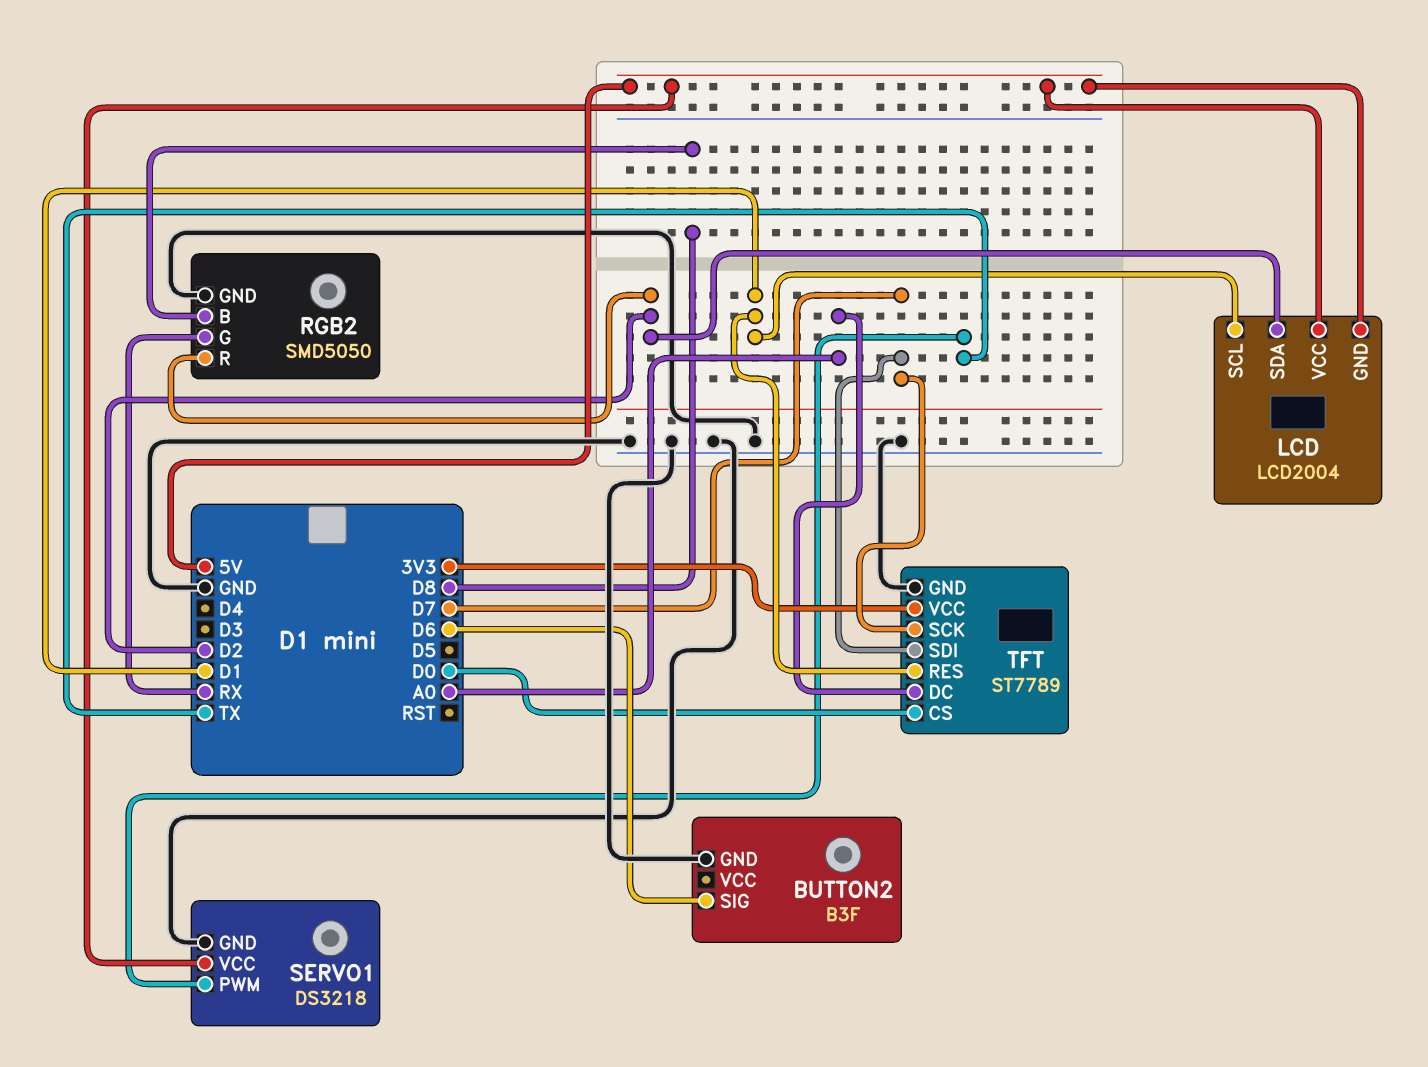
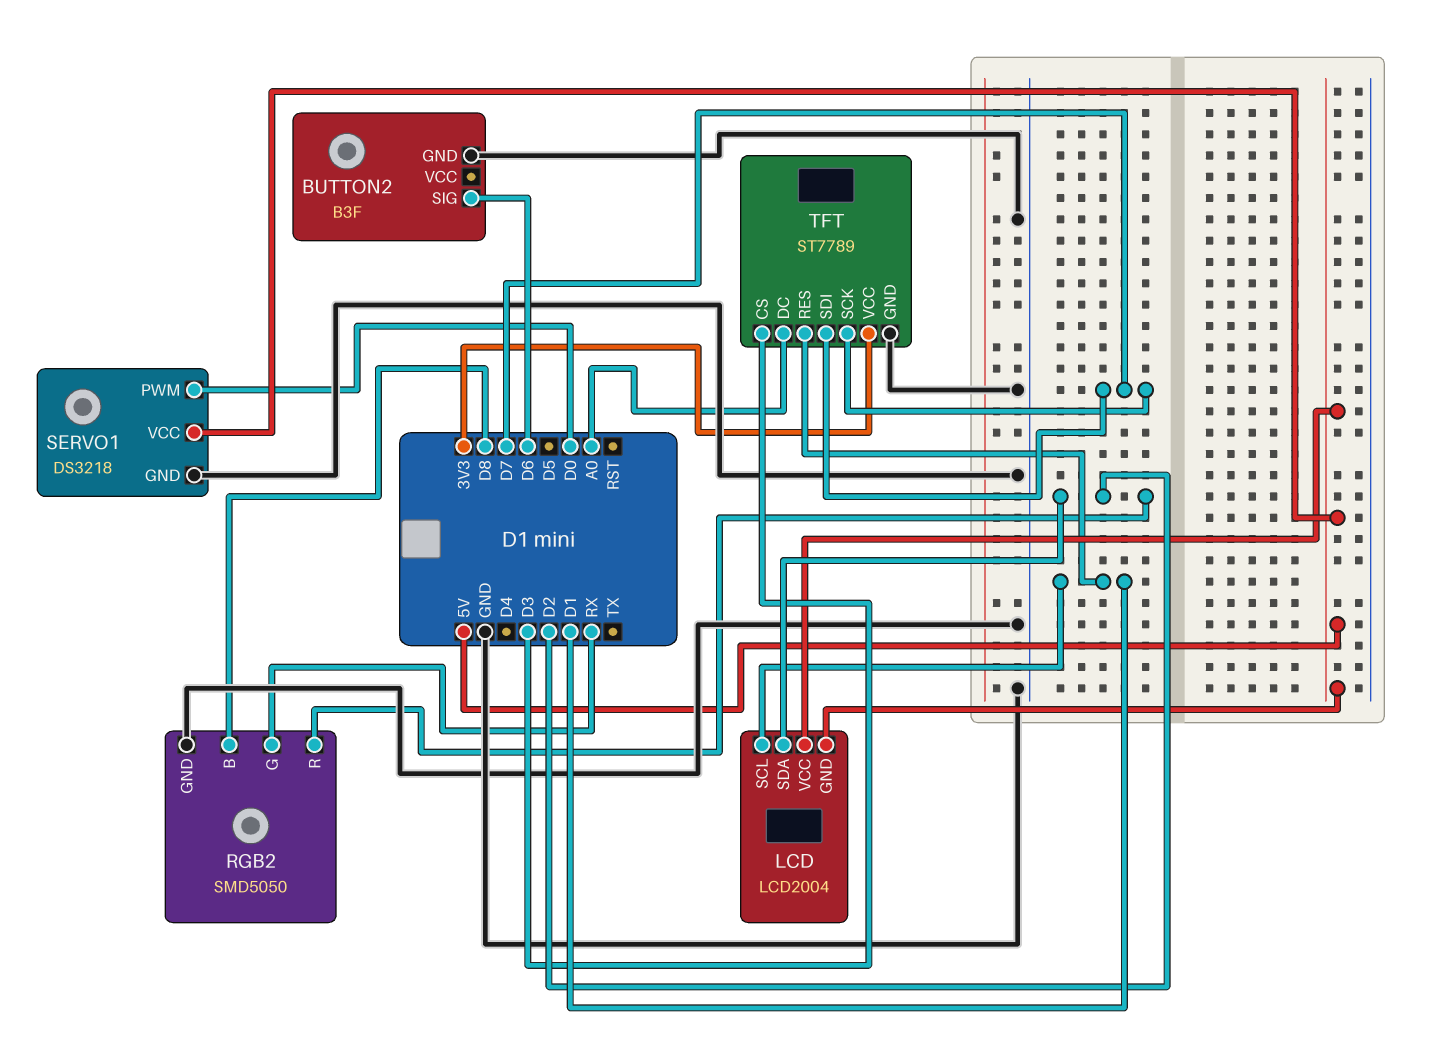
SERVO1 pin PWM: TX -> D0
TFT pin CS: D0 -> D3

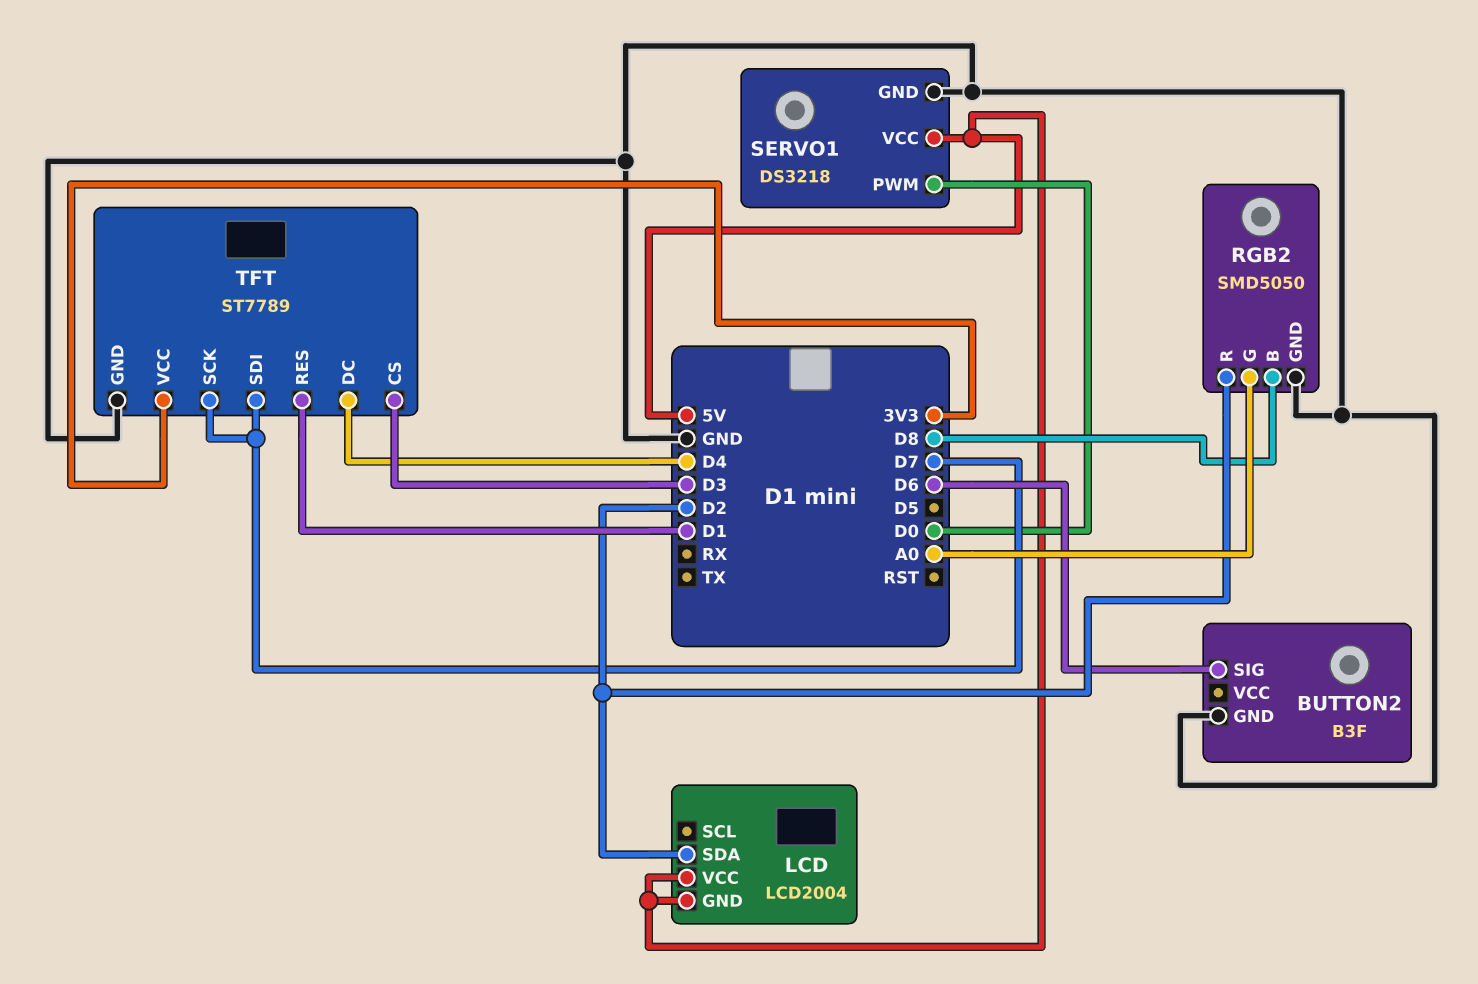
LCD pin SCL: D1 -> none
RGB2 pin G: RX -> A0
TFT pin DC: A0 -> D4

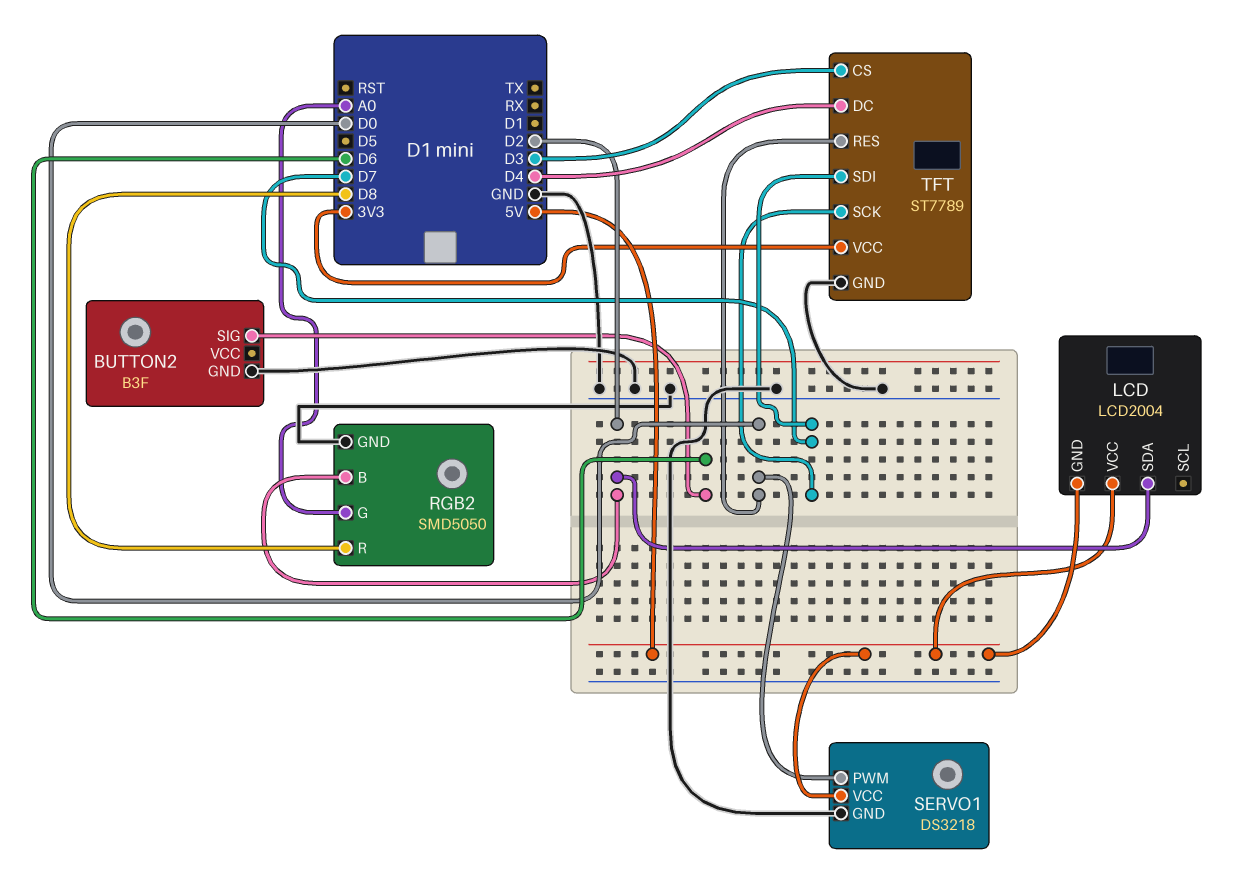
RGB2 pin B: D8 -> D2
RGB2 pin R: D2 -> D8
TFT pin RES: D1 -> D0

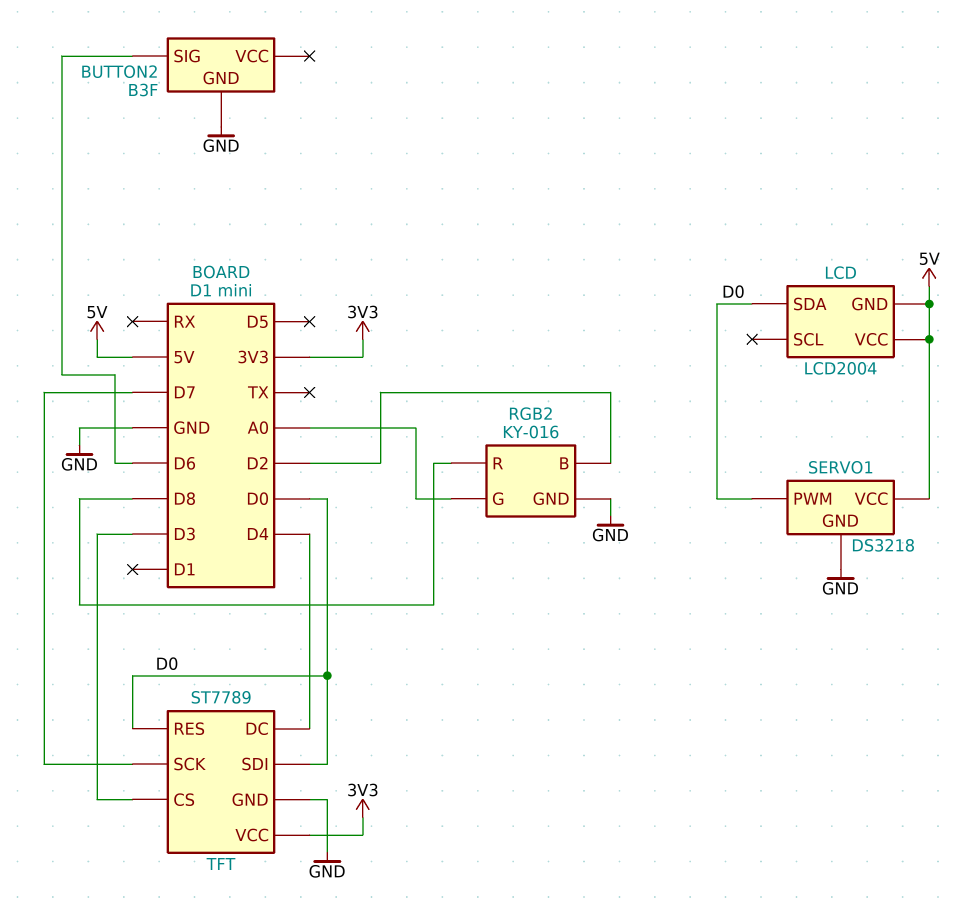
LCD pin SDA: D2 -> D0
RGB2: SMD5050 -> KY-016
TFT pin SDI: D7 -> D0

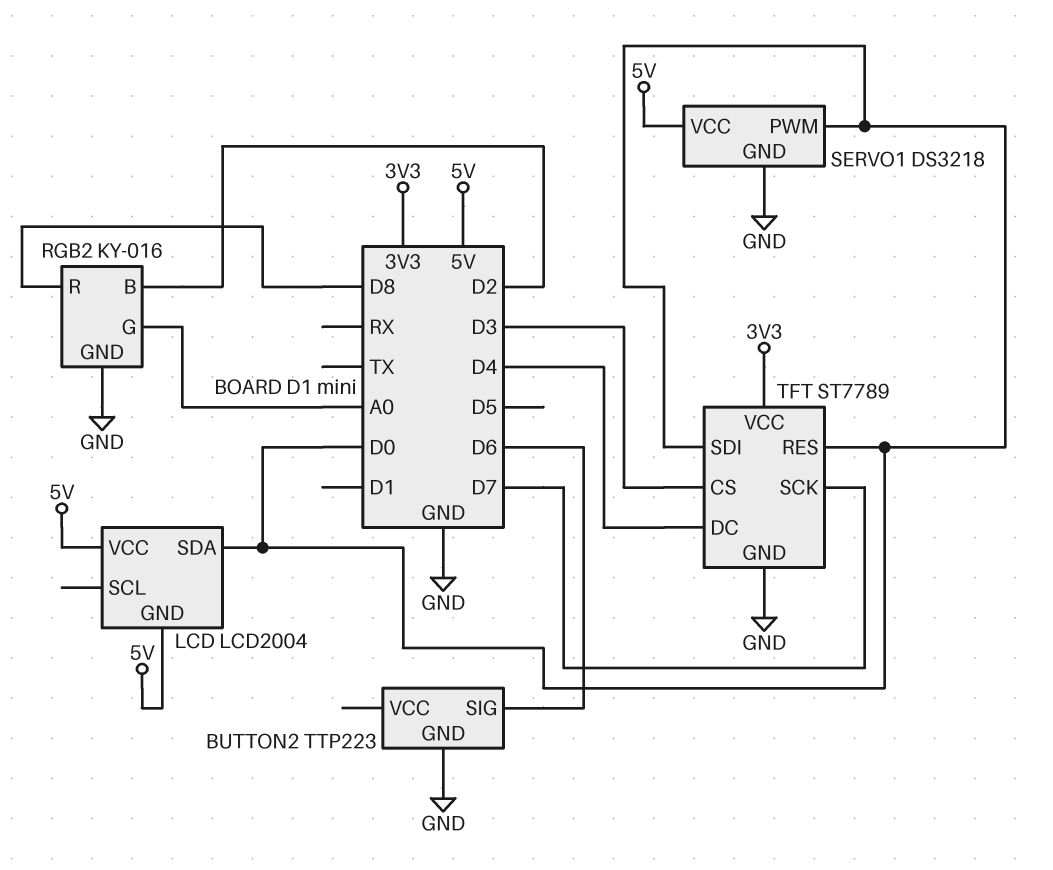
BUTTON2: B3F -> TTP223

